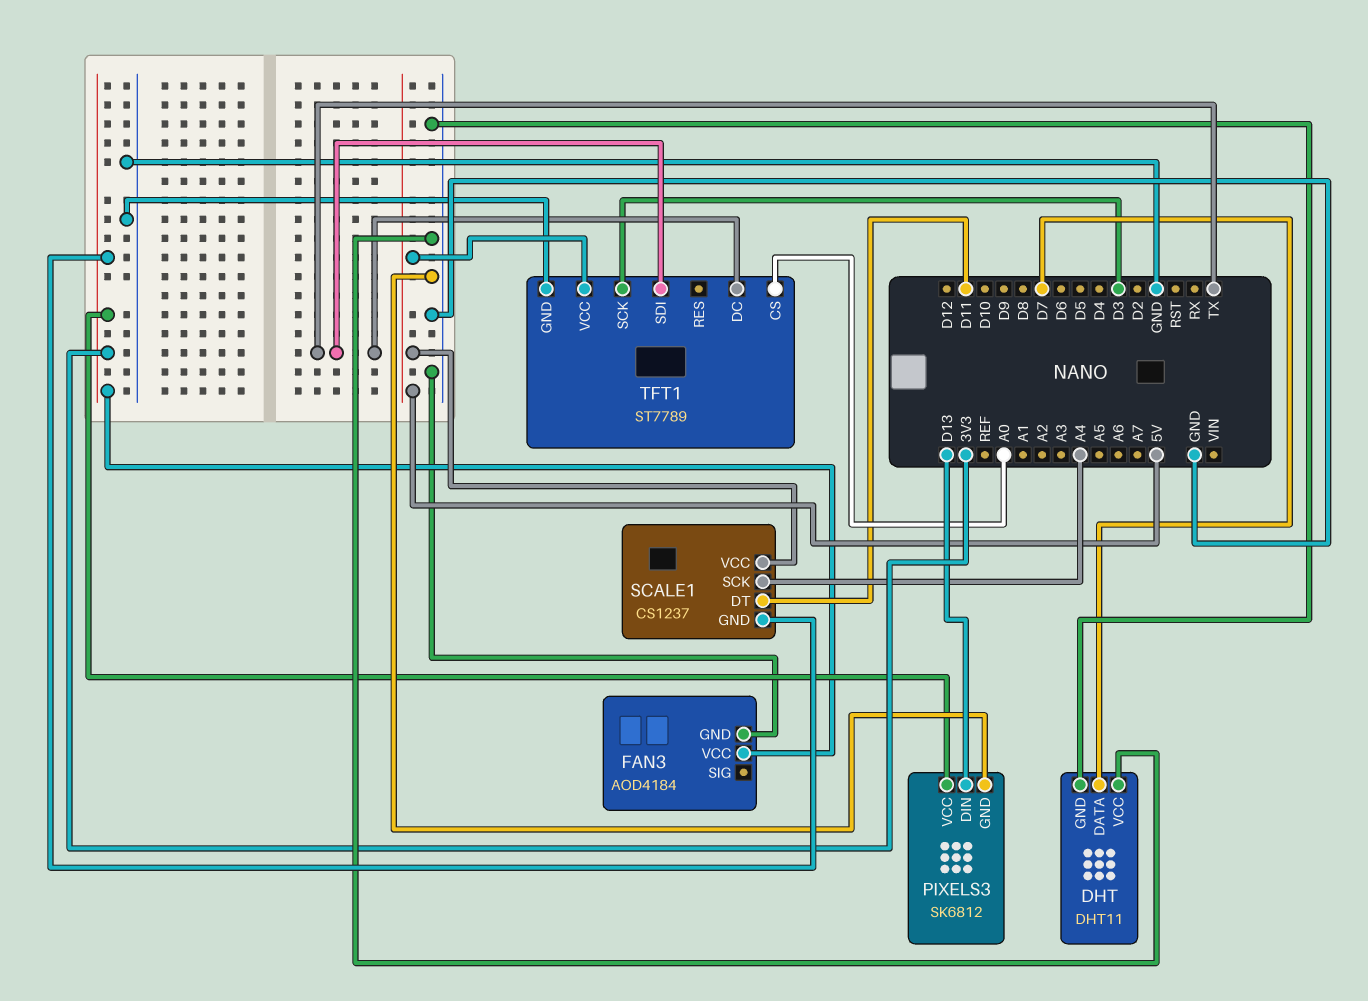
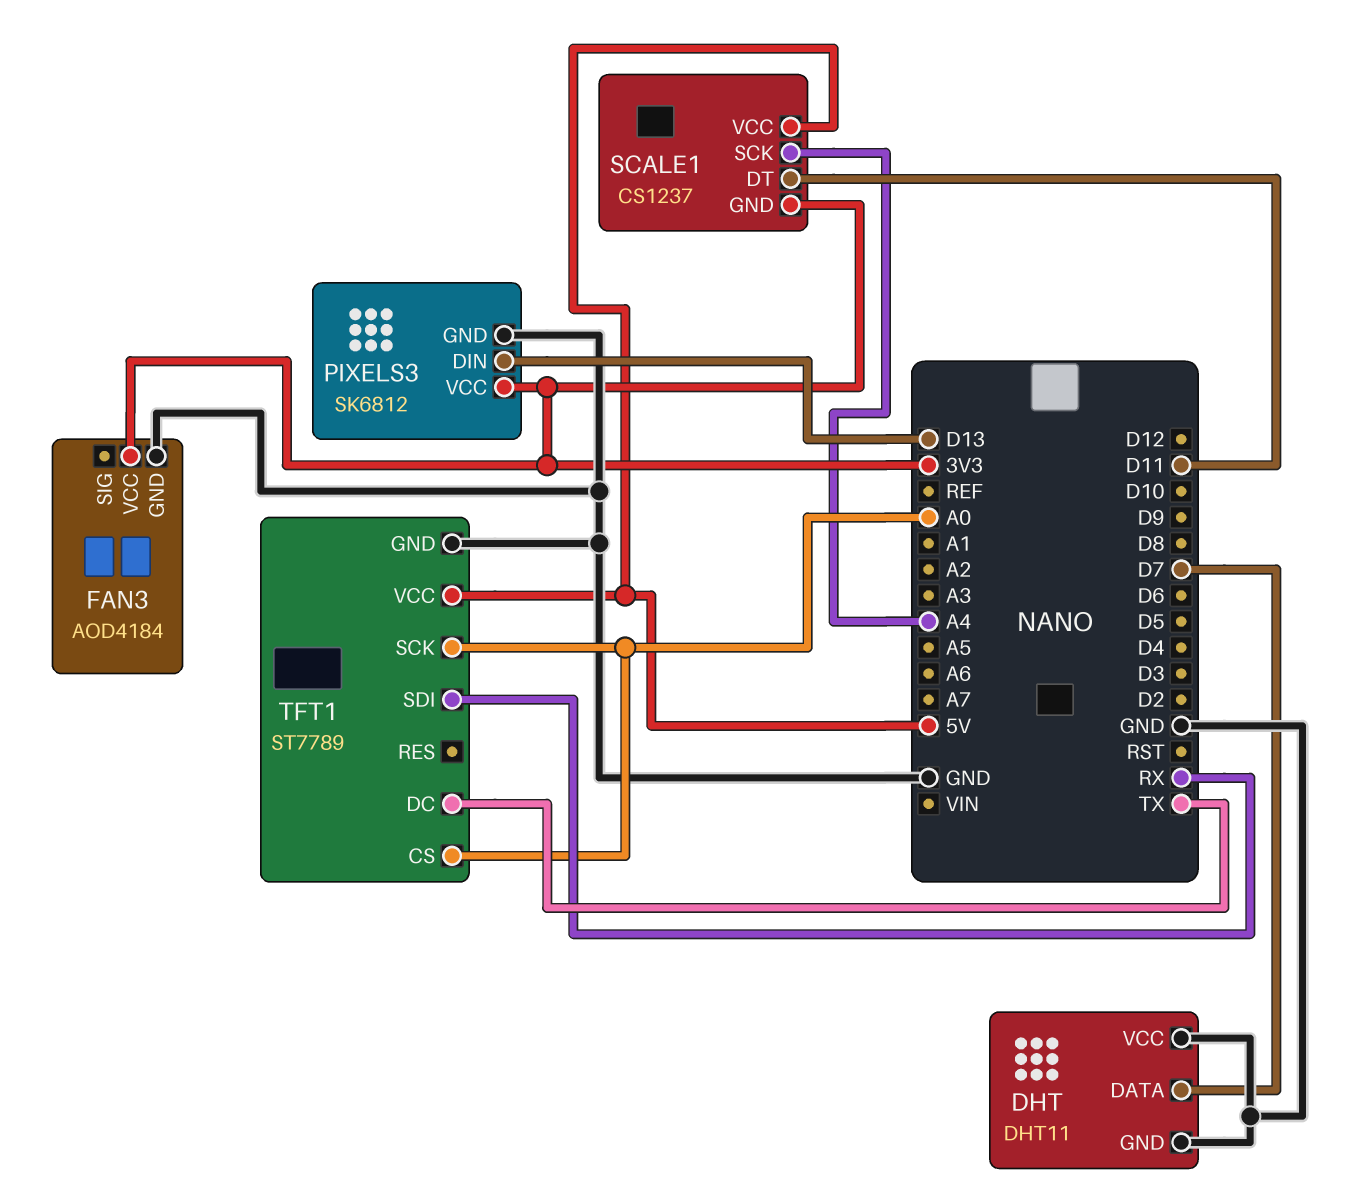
TFT1 pin SCK: D3 -> A0
TFT1 pin SDI: TX -> RX

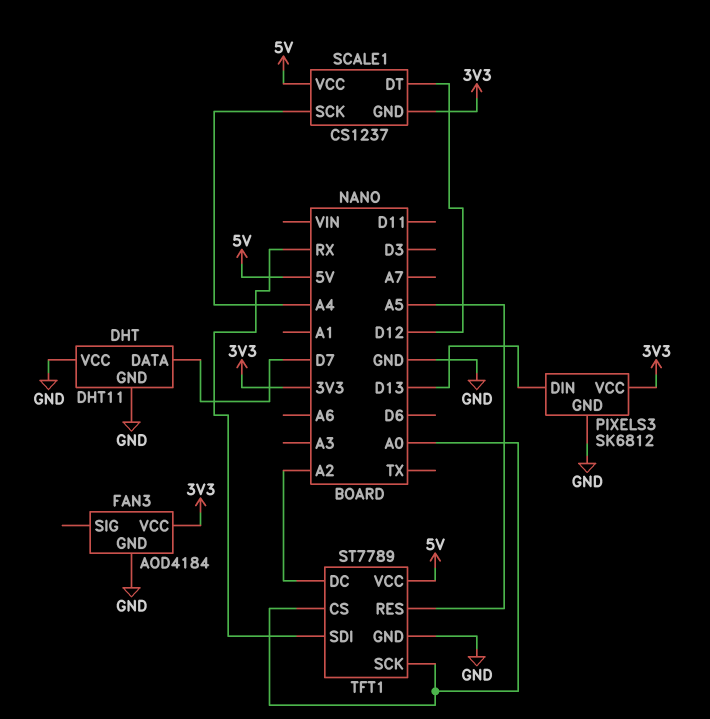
SCALE1 pin DT: D11 -> D12
TFT1 pin DC: TX -> A2
TFT1 pin RES: none -> A5

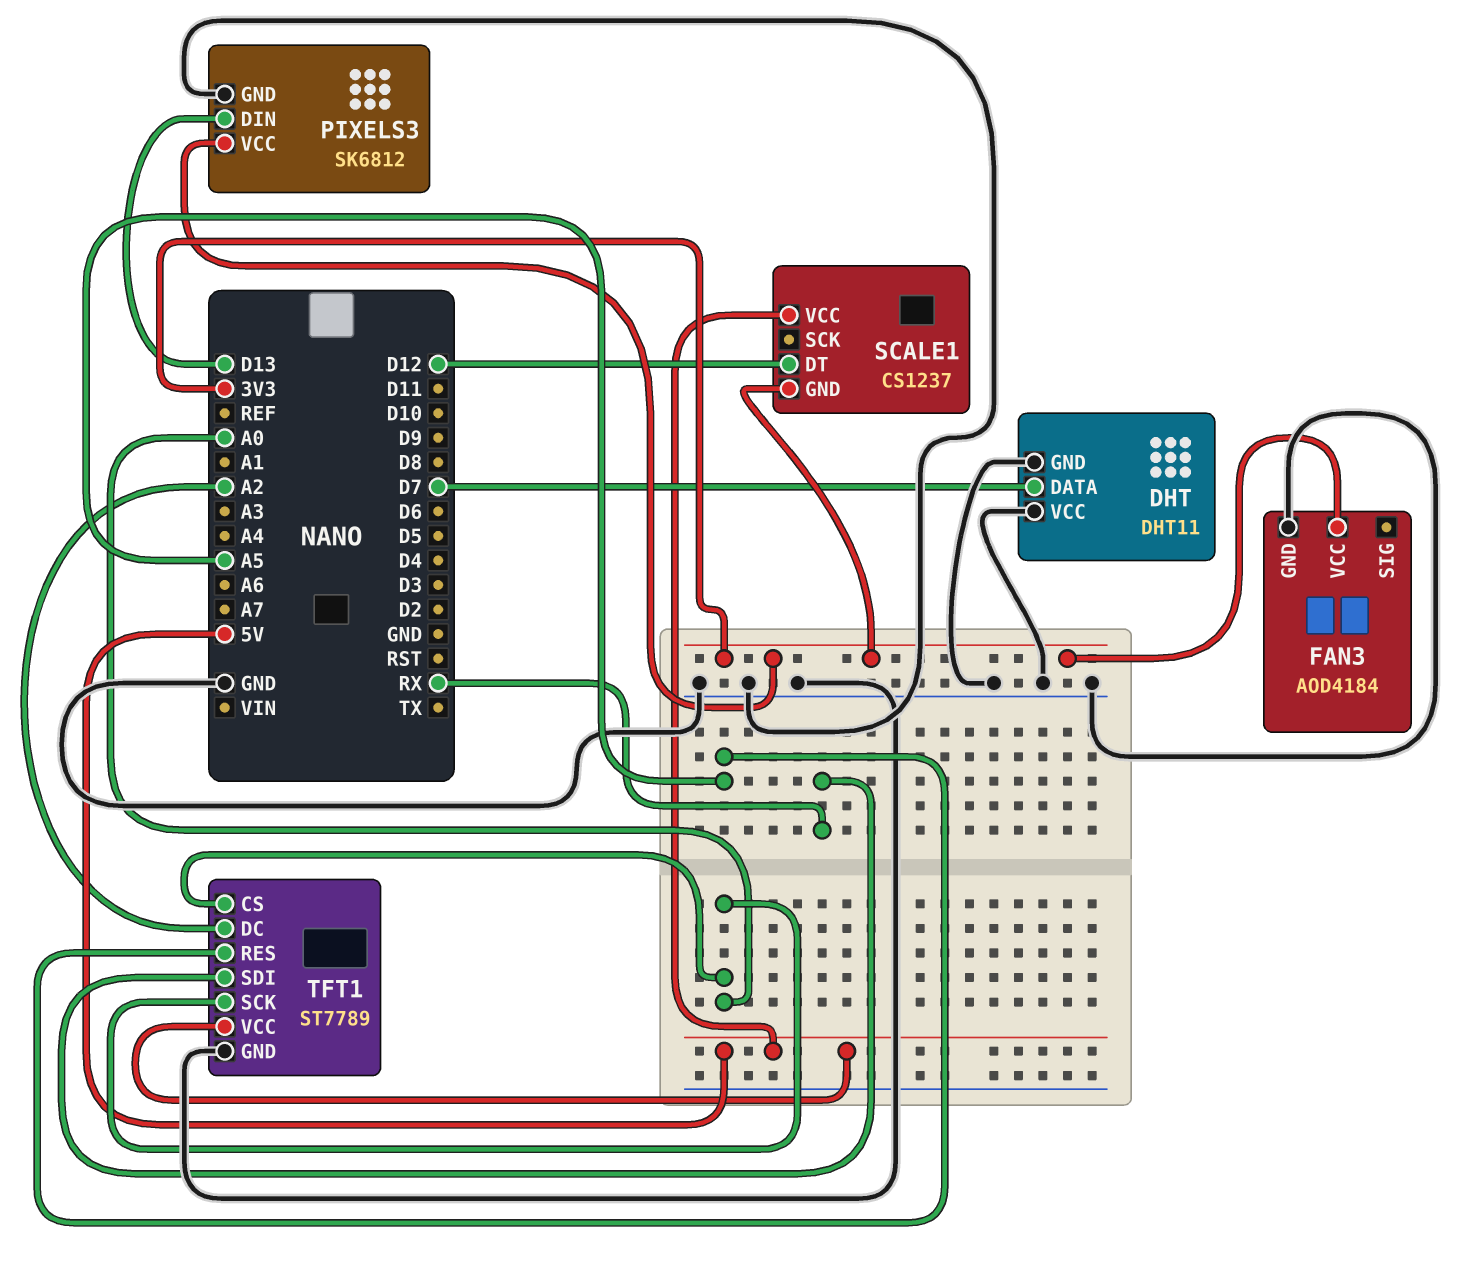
SCALE1 pin SCK: A4 -> none

